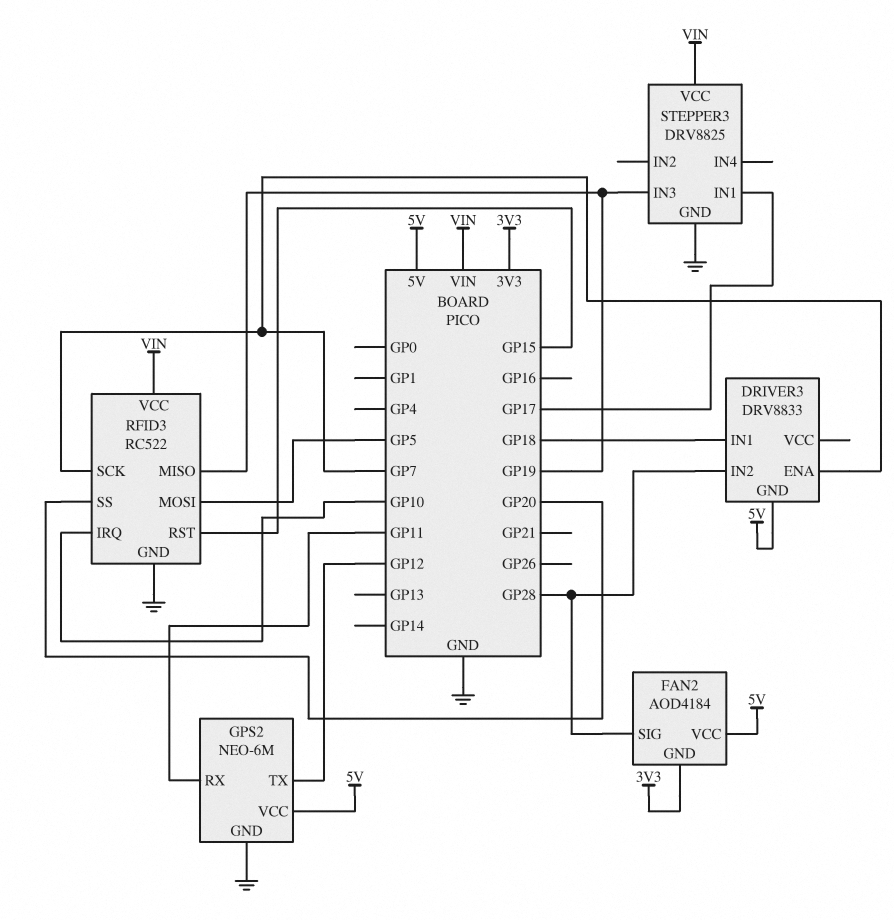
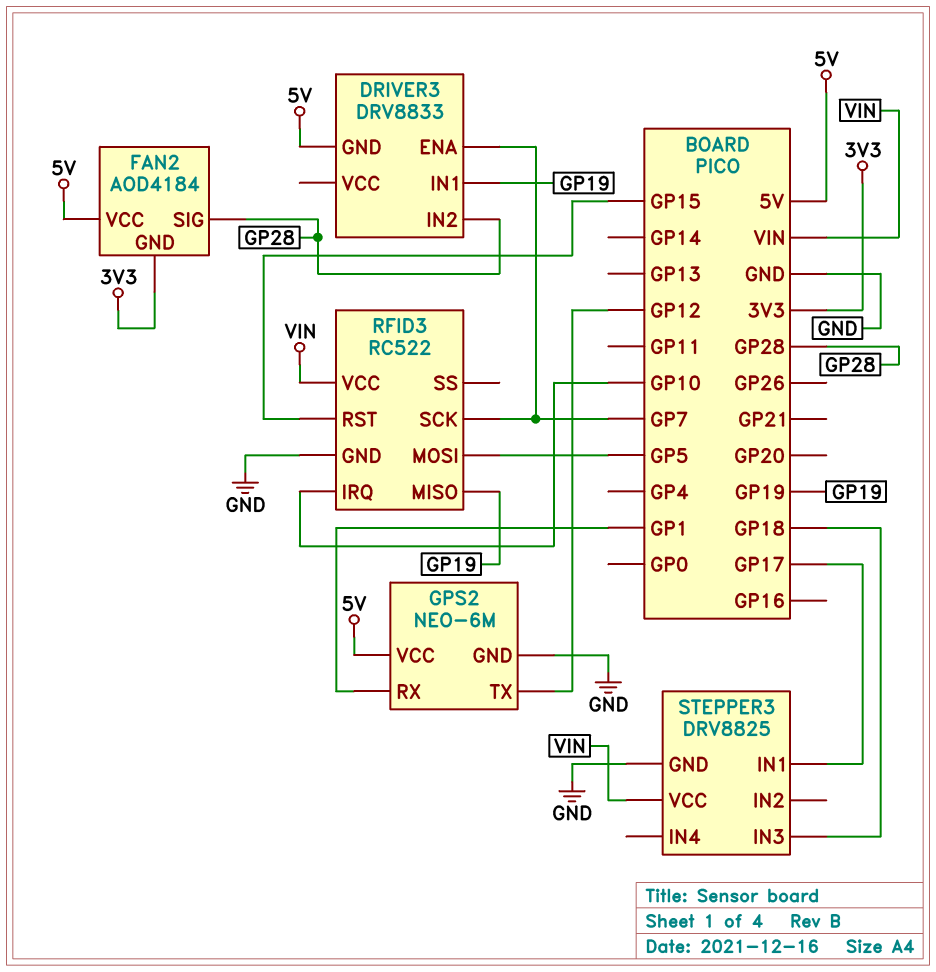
DRIVER3 pin IN1: GP18 -> GP19
GPS2 pin RX: GP11 -> GP1
RFID3 pin SS: GP20 -> none
STEPPER3 pin IN3: GP19 -> GP18

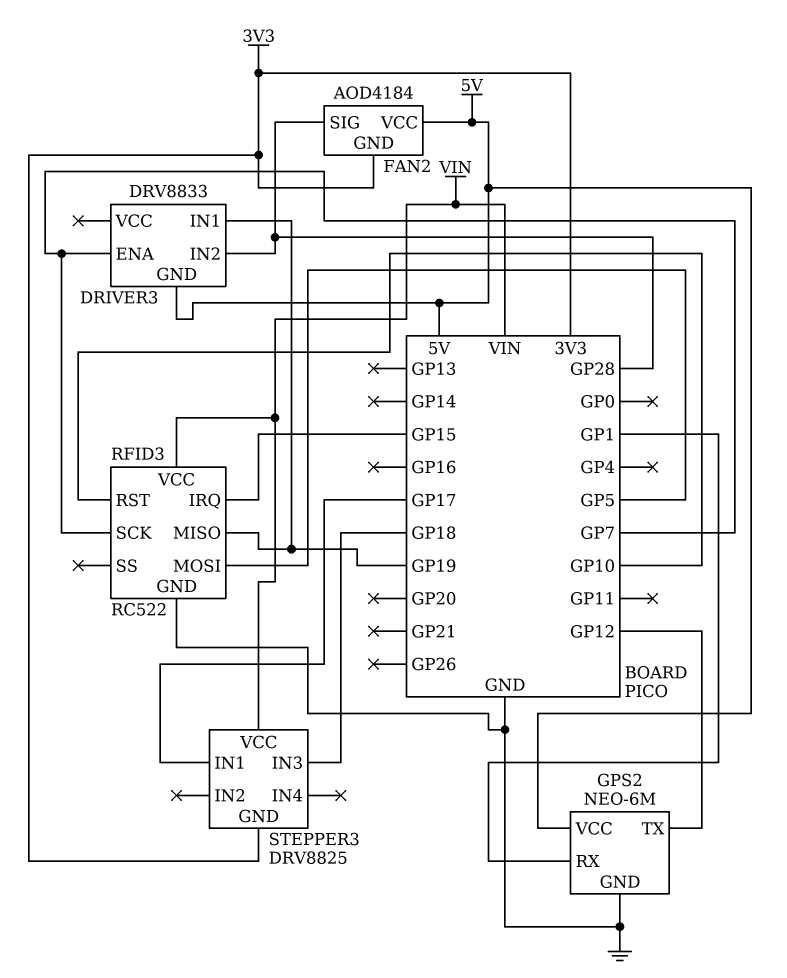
RFID3 pin IRQ: GP10 -> GP15
RFID3 pin RST: GP15 -> GP10
STEPPER3 pin GND: GND -> 3V3

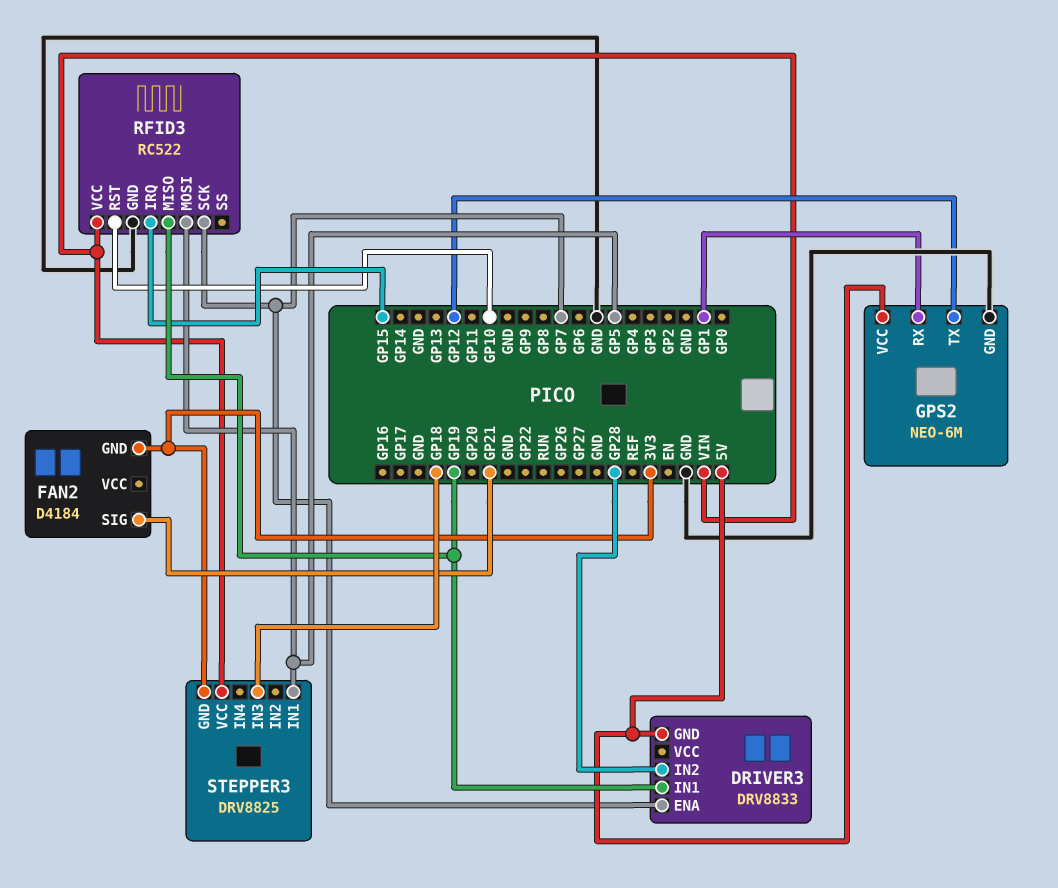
FAN2: AOD4184 -> D4184
FAN2 pin SIG: GP28 -> GP21
FAN2 pin VCC: 5V -> none
STEPPER3 pin IN1: GP17 -> GP5

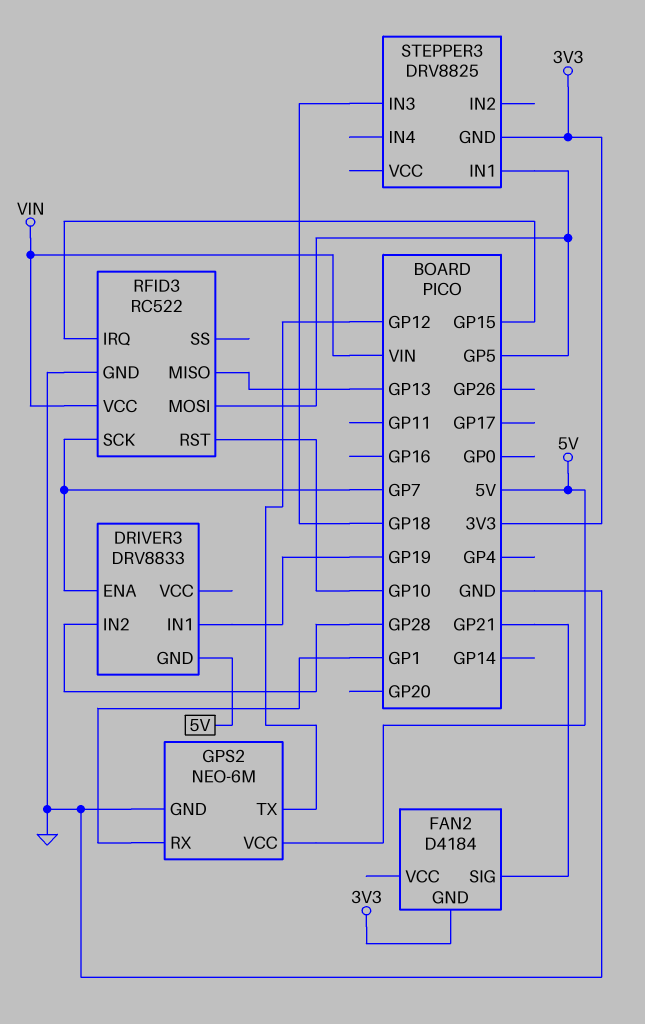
RFID3 pin MISO: GP19 -> GP13
STEPPER3 pin VCC: VIN -> none

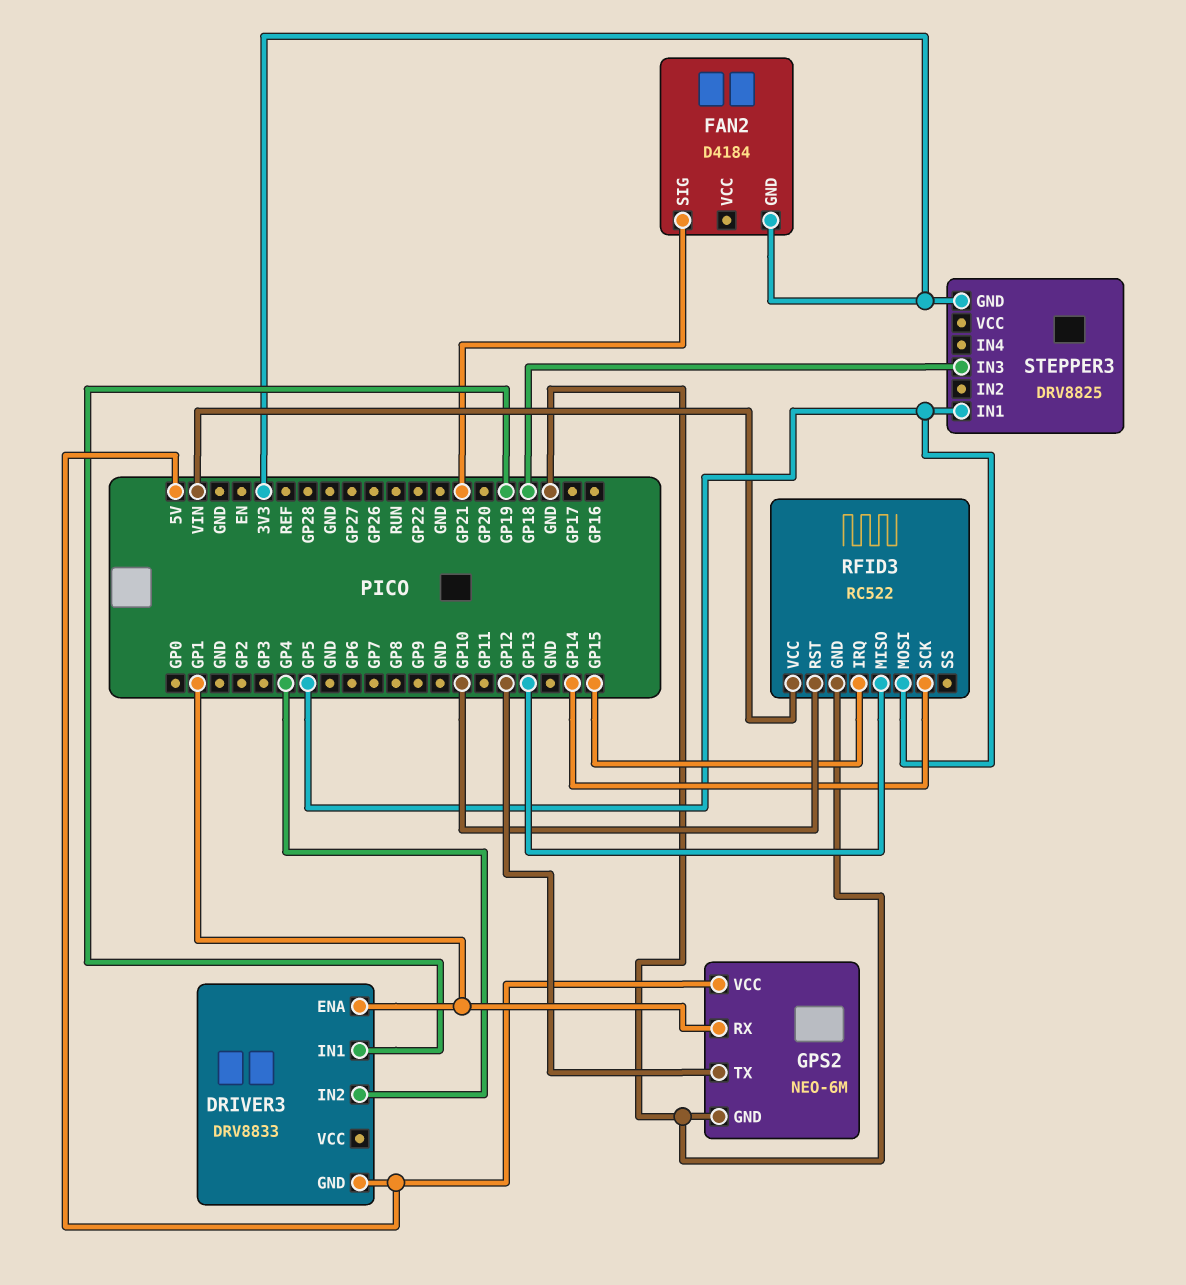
DRIVER3 pin ENA: GP7 -> GP1
DRIVER3 pin IN2: GP28 -> GP4
RFID3 pin SCK: GP7 -> GP14

